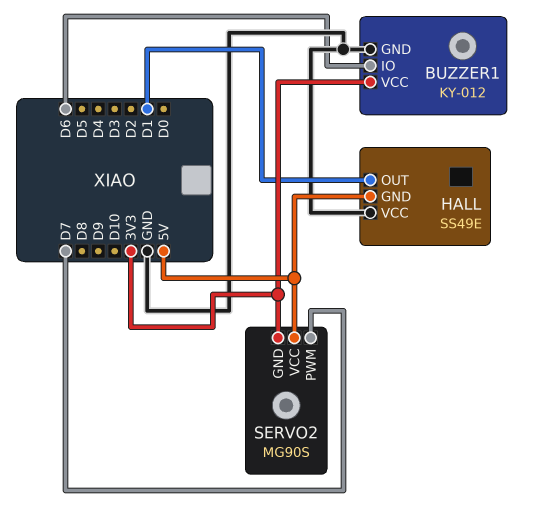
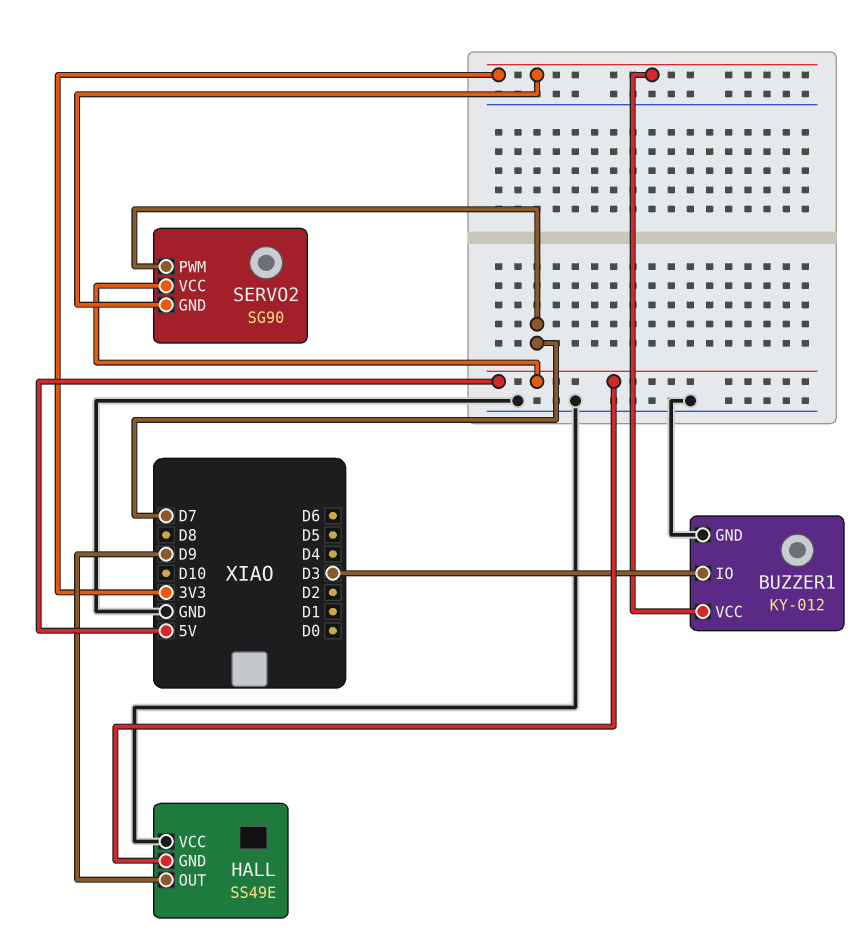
BUZZER1 pin IO: D6 -> D3
HALL pin OUT: D1 -> D9
SERVO2: MG90S -> SG90

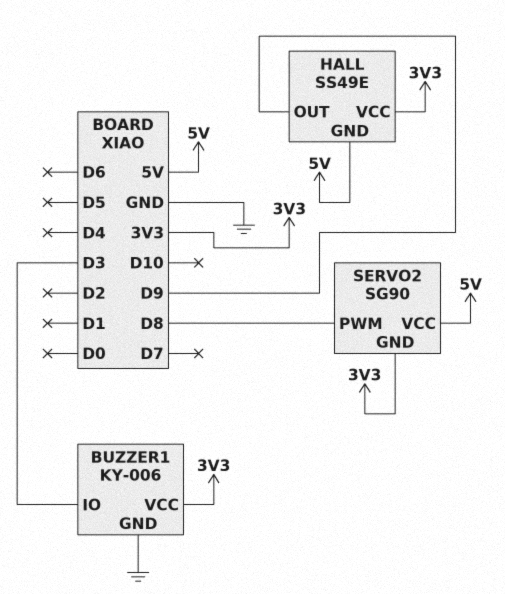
BUZZER1: KY-012 -> KY-006
HALL pin VCC: GND -> 3V3
SERVO2 pin PWM: D7 -> D8

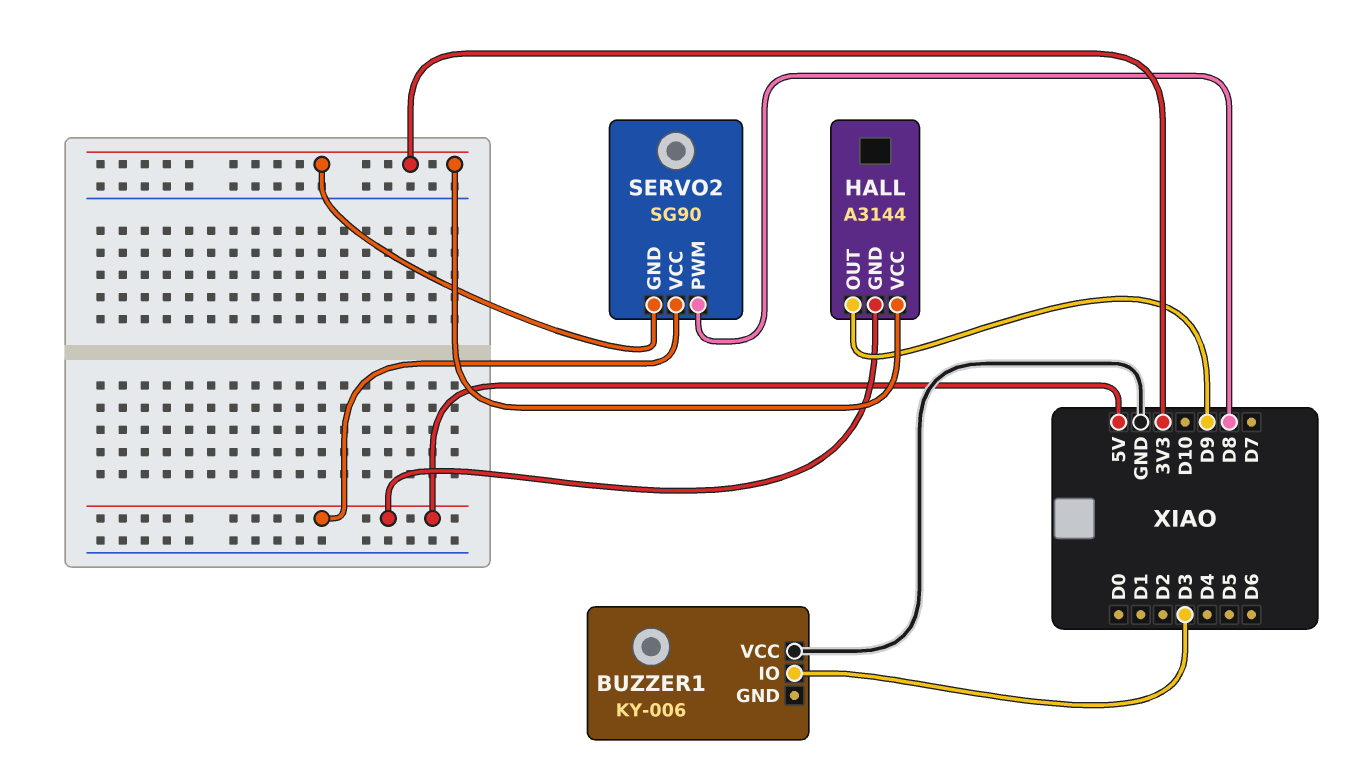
BUZZER1 pin GND: GND -> none
BUZZER1 pin VCC: 3V3 -> GND
HALL: SS49E -> A3144

